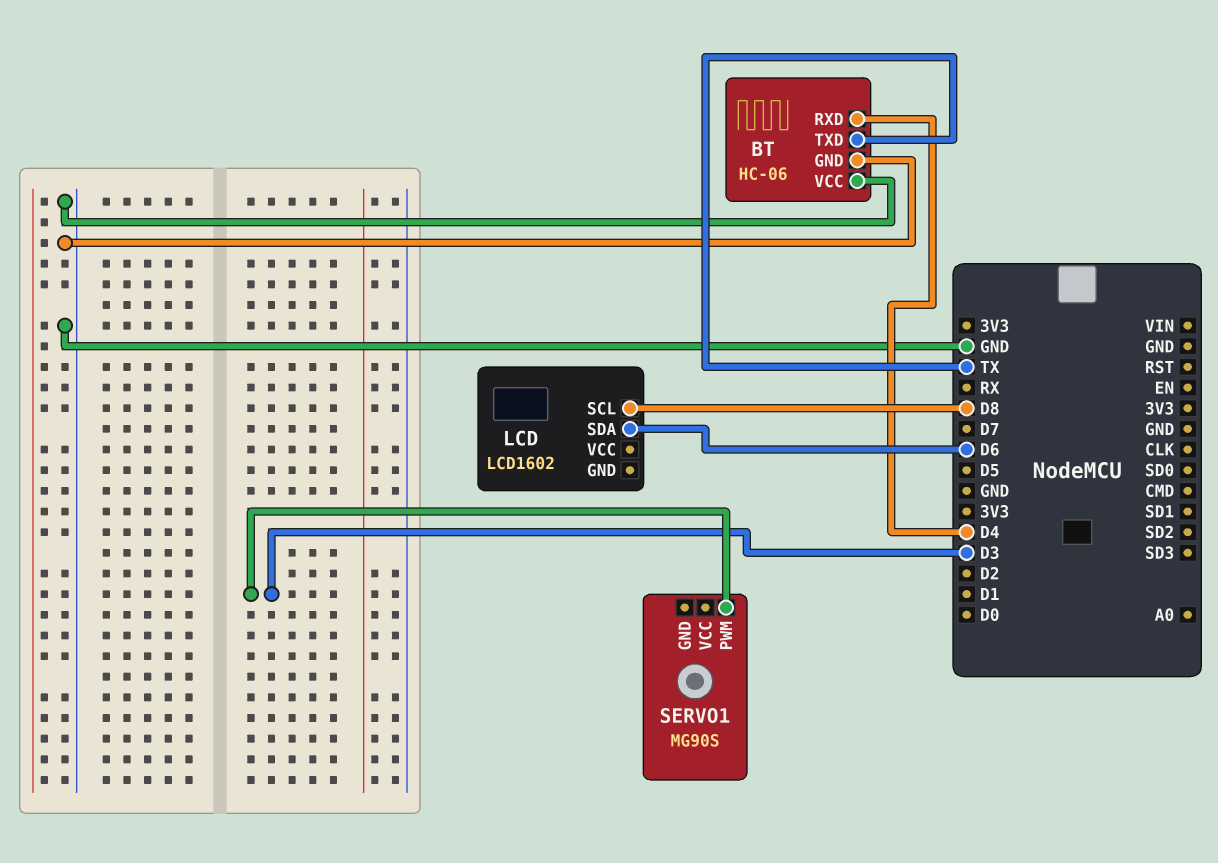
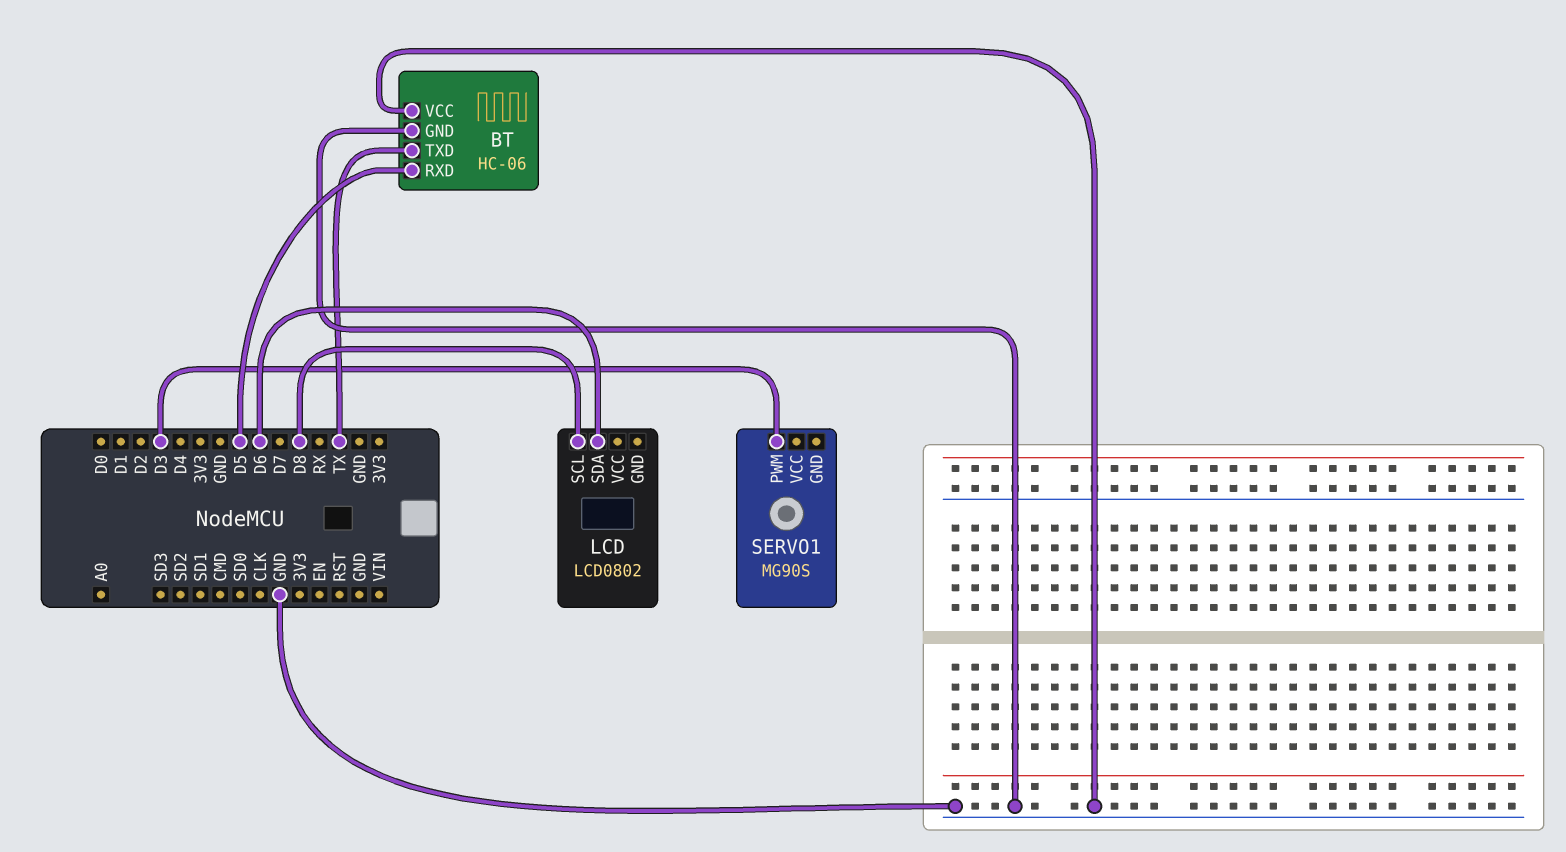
BT pin RXD: D4 -> D5
LCD: LCD1602 -> LCD0802

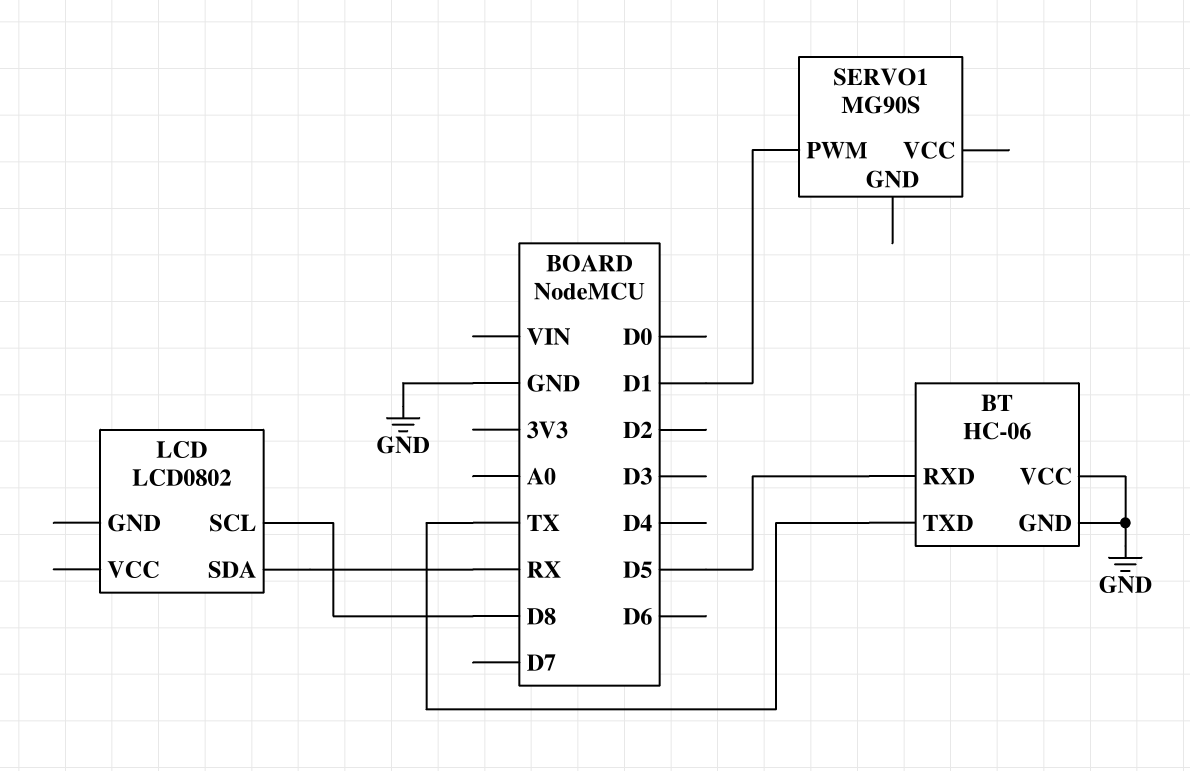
LCD pin SDA: D6 -> RX
SERVO1 pin PWM: D3 -> D1

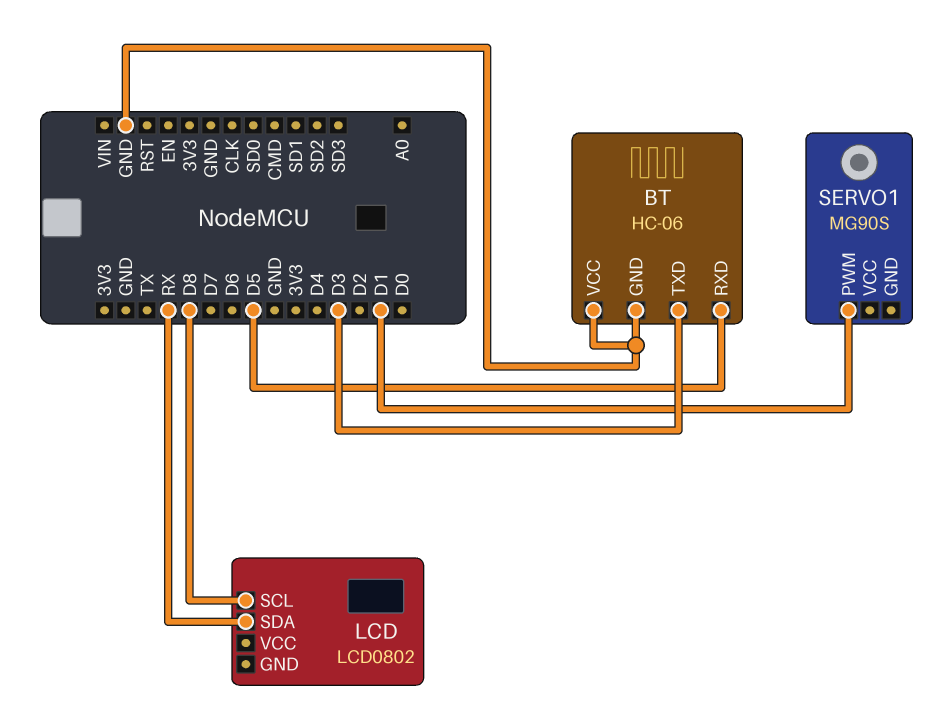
BT pin TXD: TX -> D3

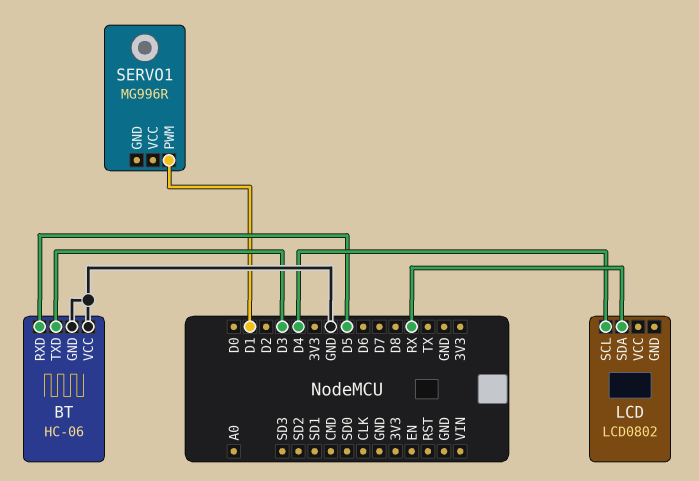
LCD pin SCL: D8 -> D4
SERVO1: MG90S -> MG996R

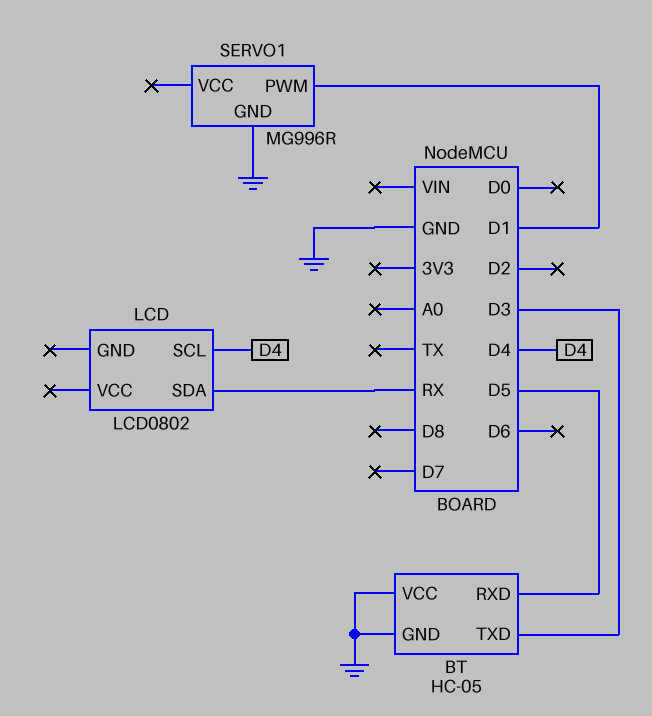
BT: HC-06 -> HC-05
SERVO1 pin GND: none -> GND

